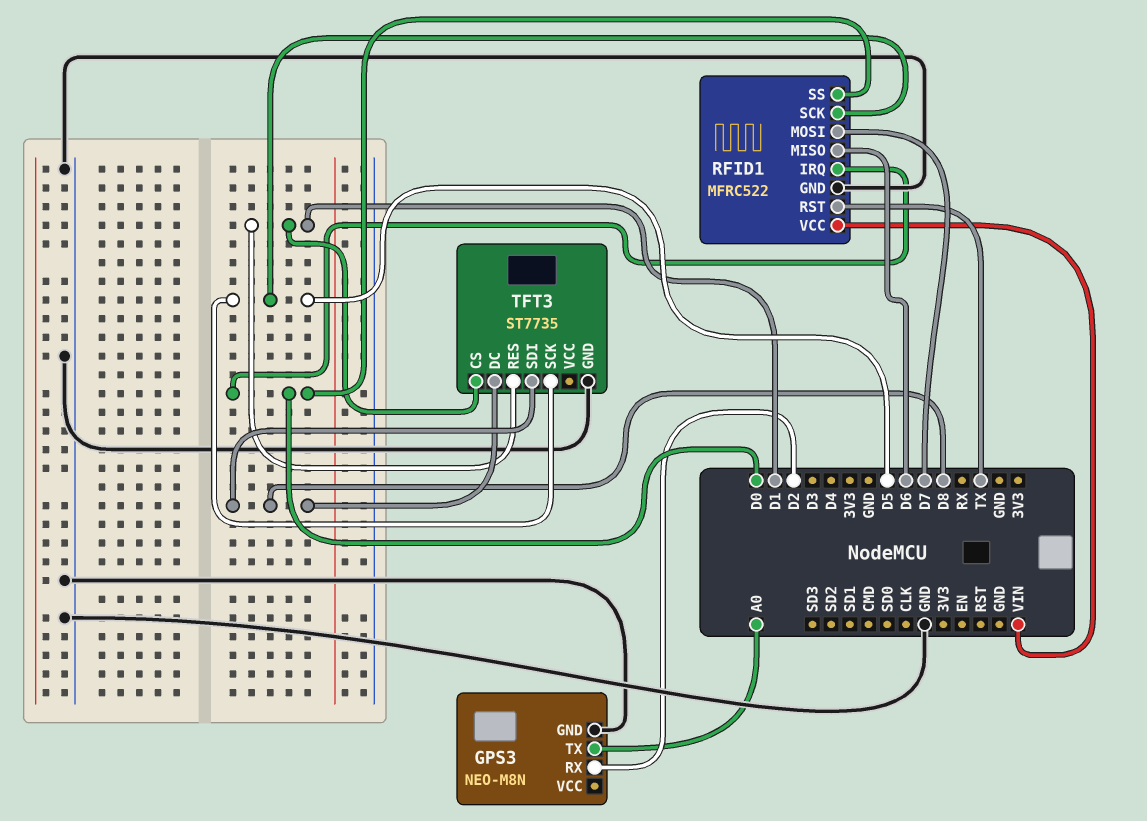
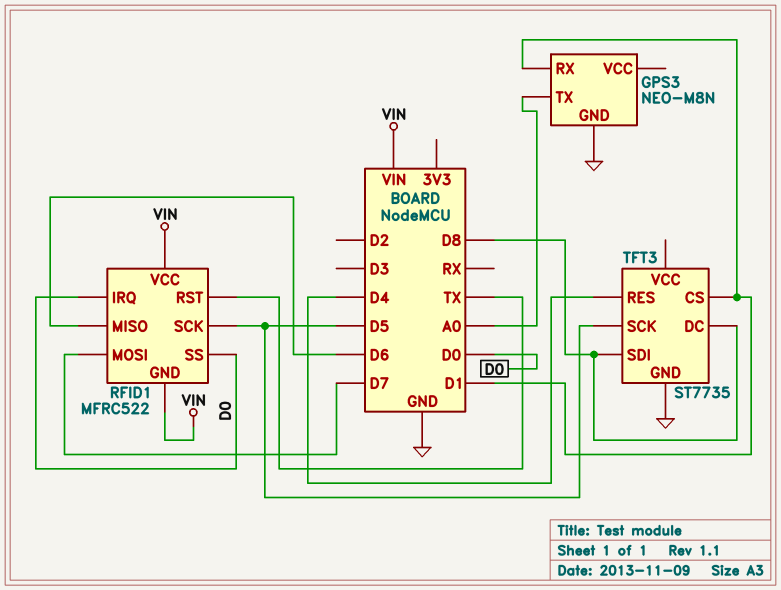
GPS3 pin RX: D2 -> D1
RFID1 pin GND: GND -> VIN
TFT3 pin RES: D1 -> D4

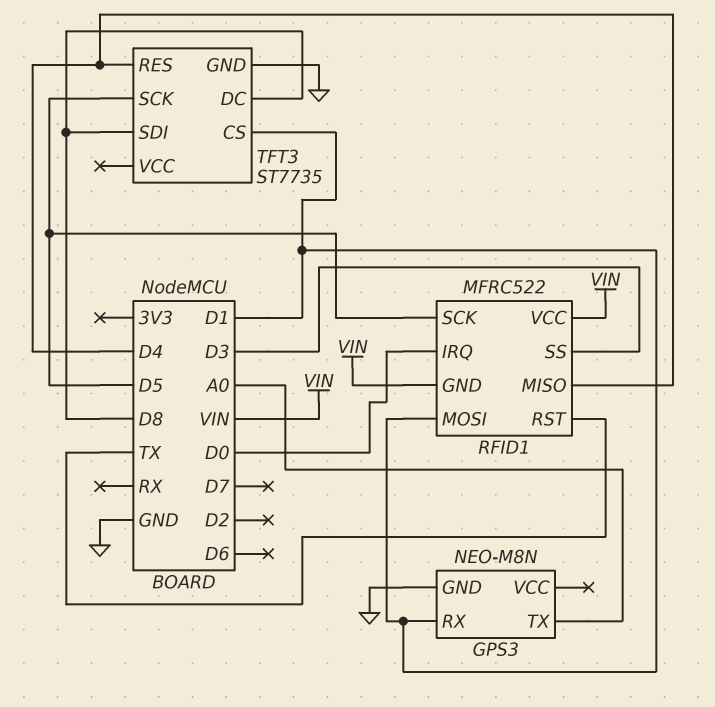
RFID1 pin MISO: D6 -> D4
RFID1 pin MOSI: D7 -> D1
RFID1 pin SS: D0 -> D3

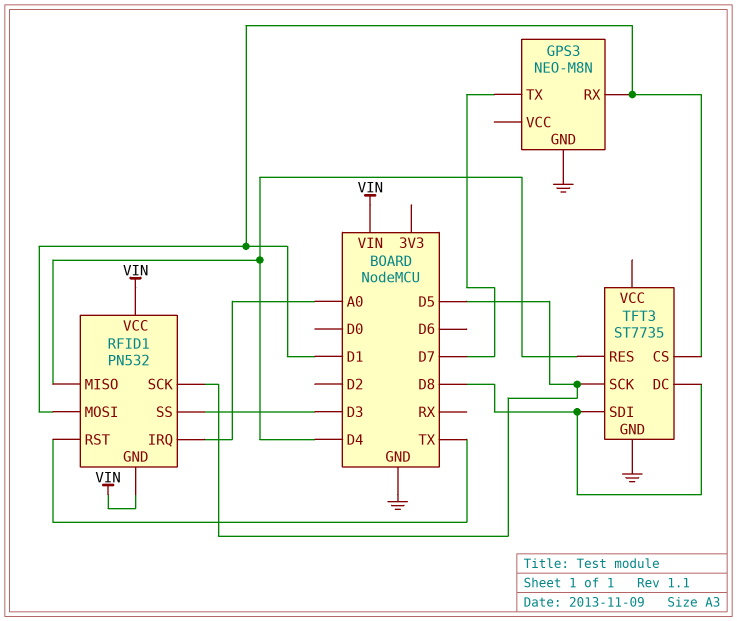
GPS3 pin TX: A0 -> D7
RFID1: MFRC522 -> PN532
RFID1 pin IRQ: D0 -> A0

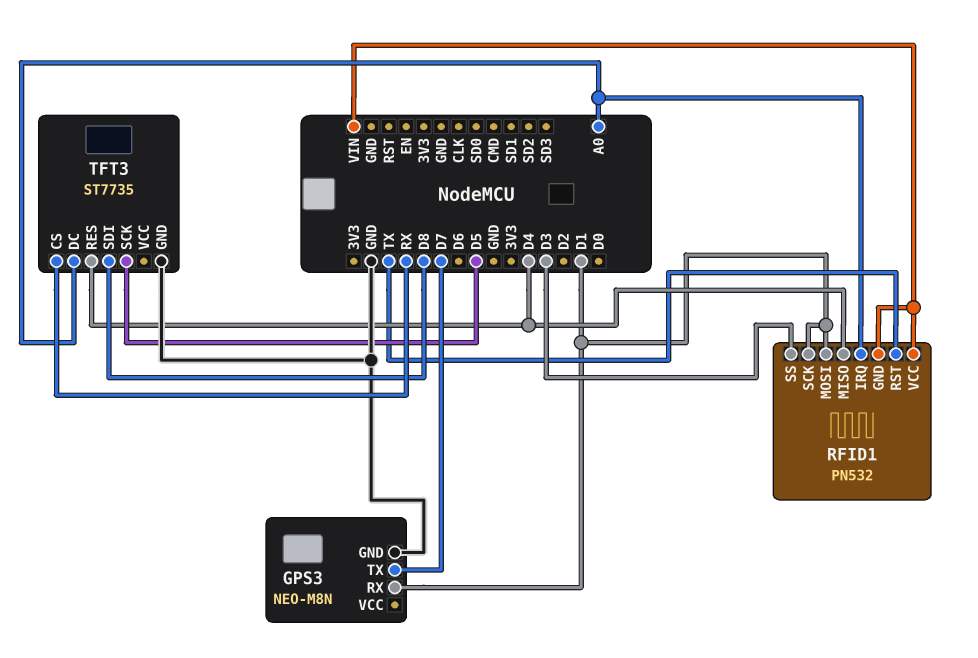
RFID1 pin SCK: D5 -> D1
TFT3 pin CS: D1 -> RX
TFT3 pin DC: D8 -> A0

